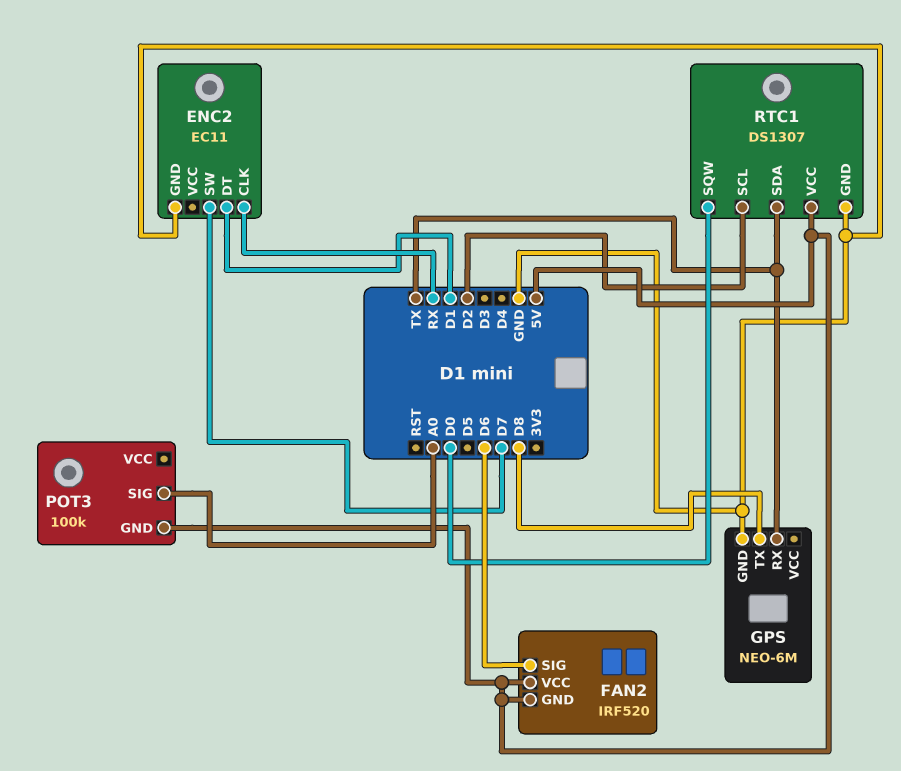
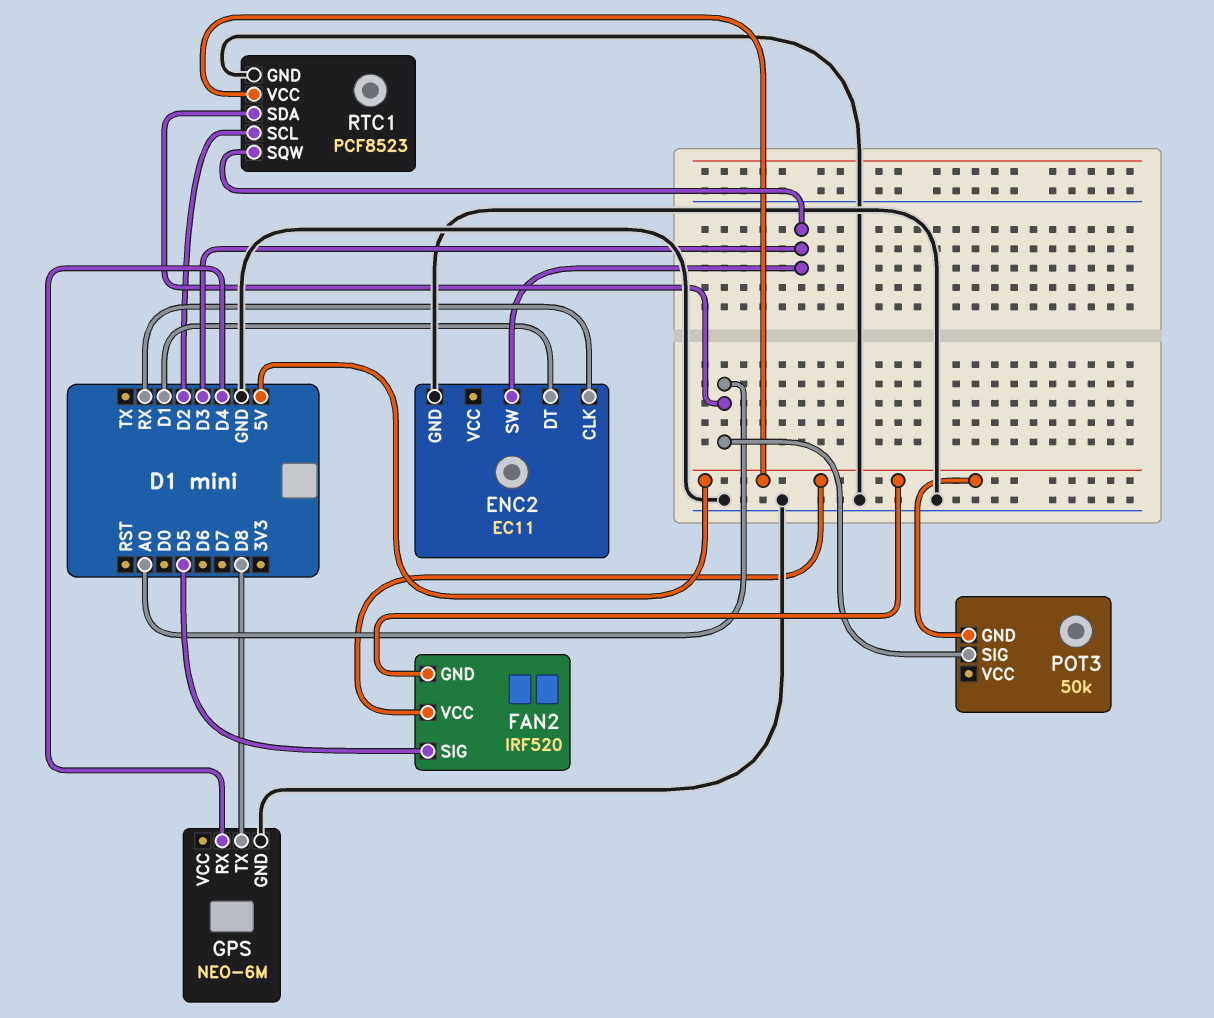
ENC2 pin SW: D7 -> D3
FAN2 pin SIG: D6 -> D5
GPS pin RX: TX -> D4
POT3: 100k -> 50k
RTC1: DS1307 -> PCF8523
RTC1 pin SDA: TX -> A0
RTC1 pin SQW: D0 -> D3

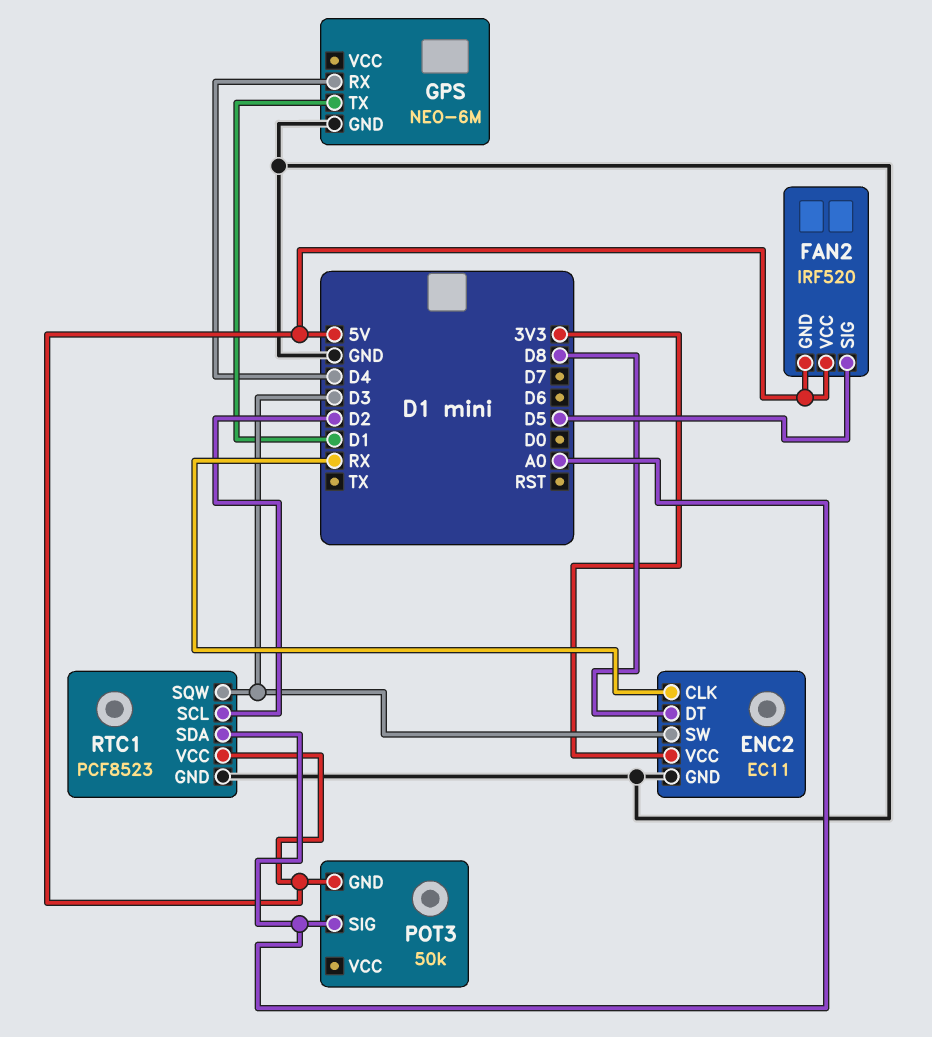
ENC2 pin DT: D1 -> D8
ENC2 pin VCC: none -> 3V3
GPS pin TX: D8 -> D1

